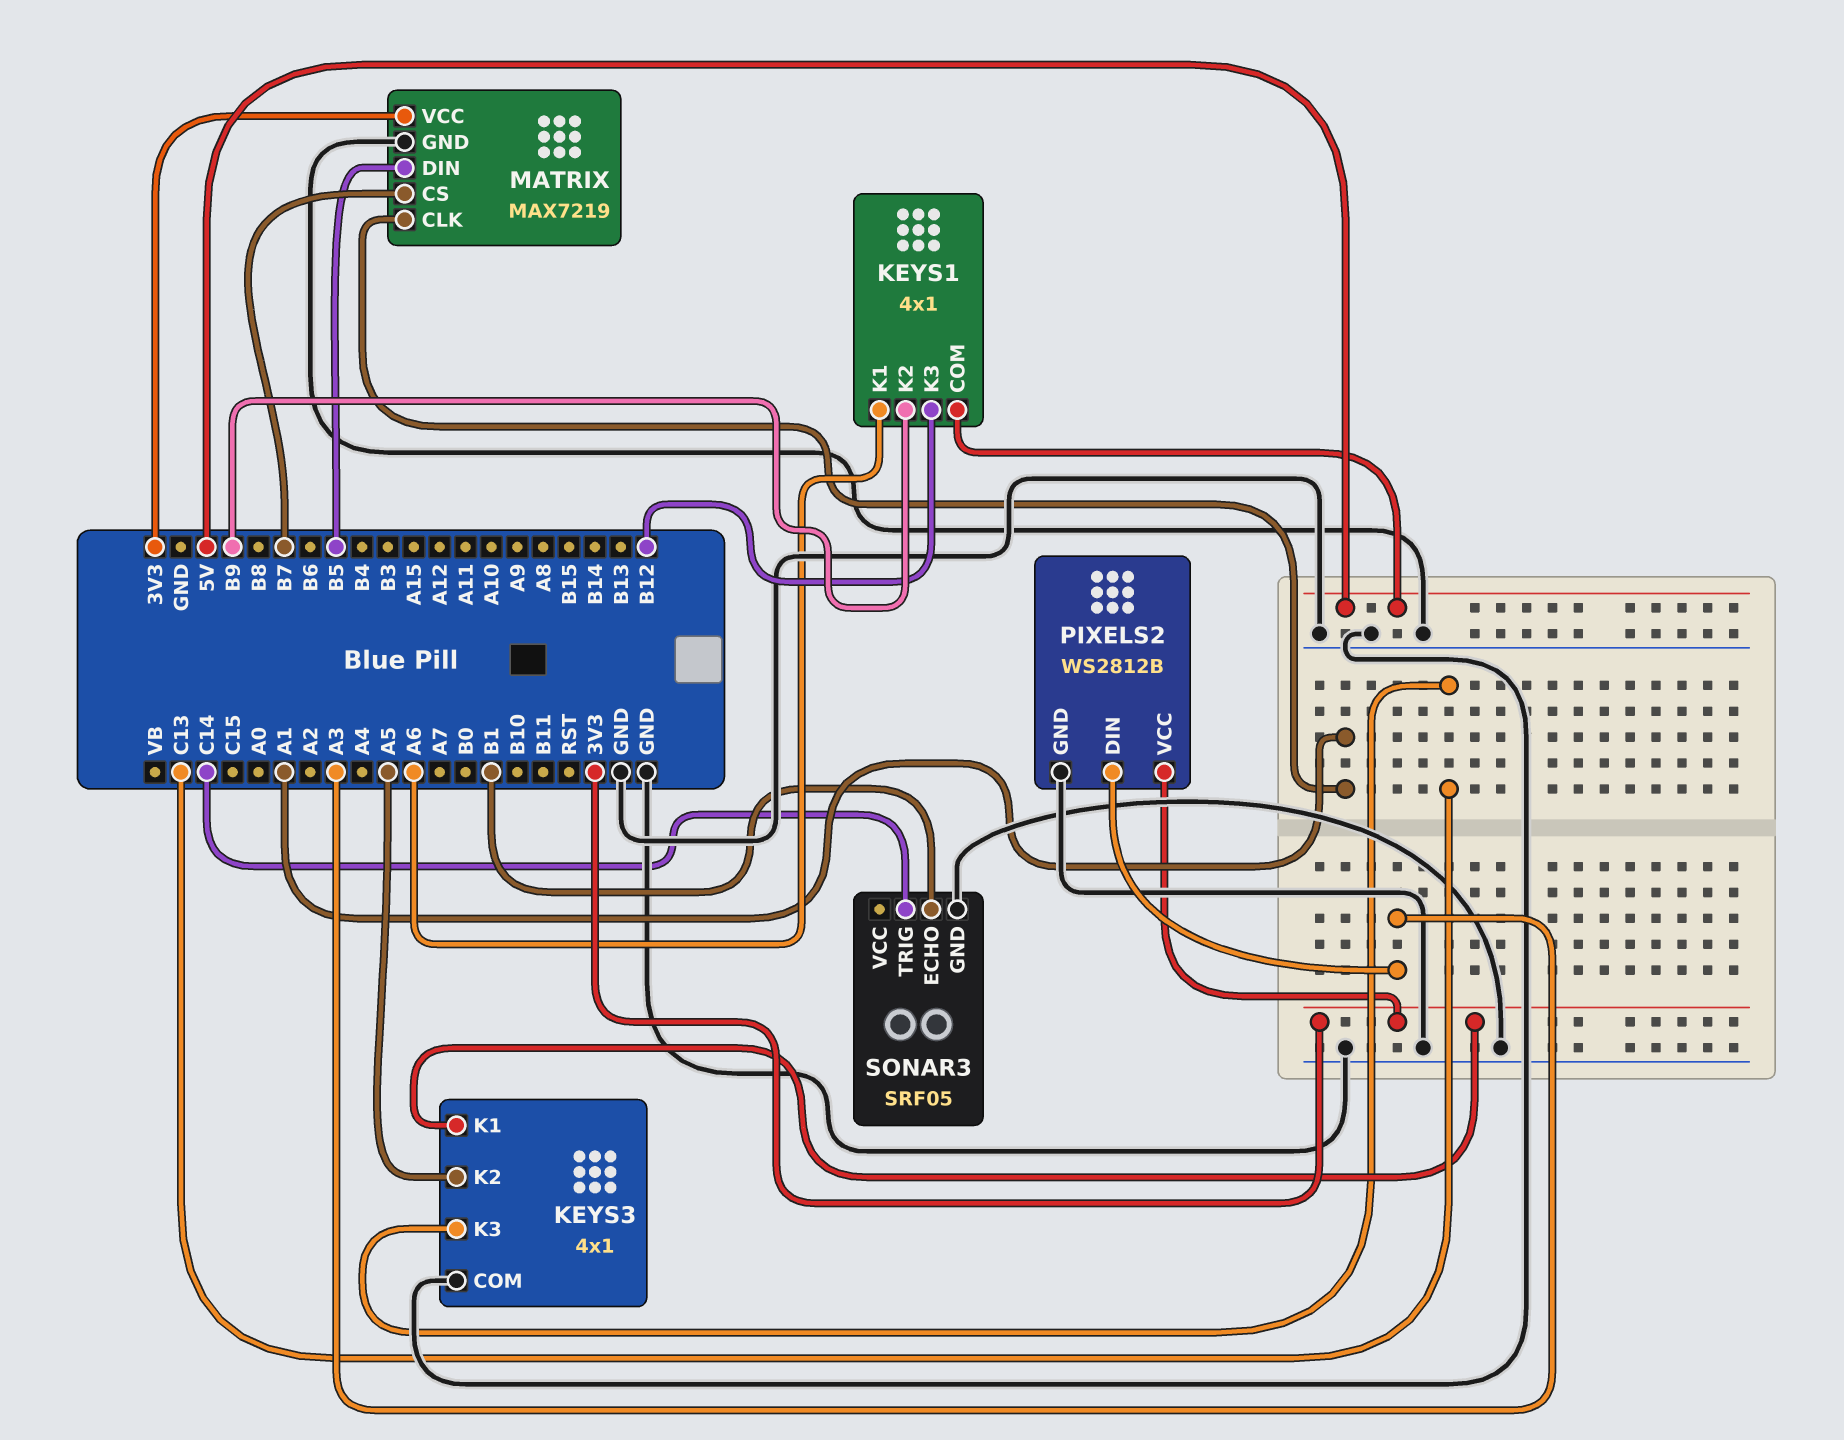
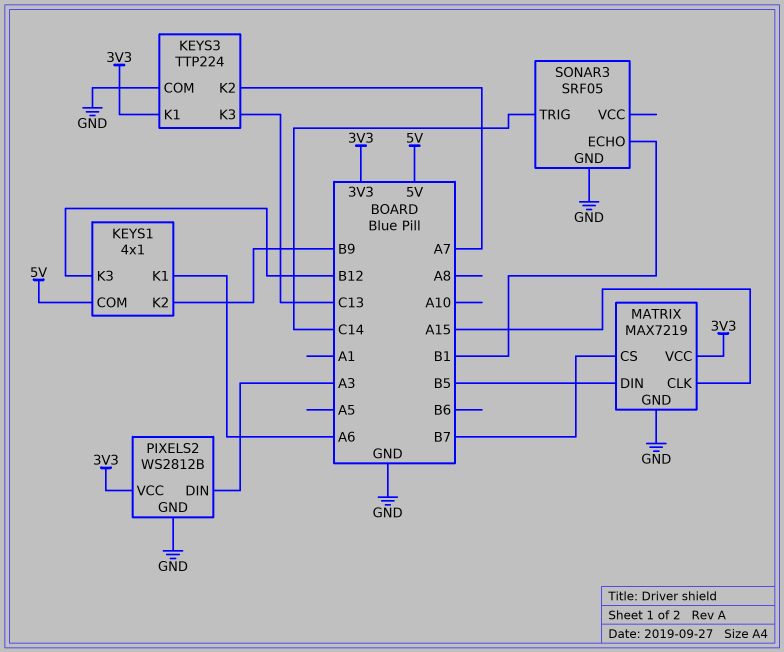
KEYS3: 4x1 -> TTP224
KEYS3 pin K2: A5 -> A7
MATRIX pin CLK: A1 -> A15

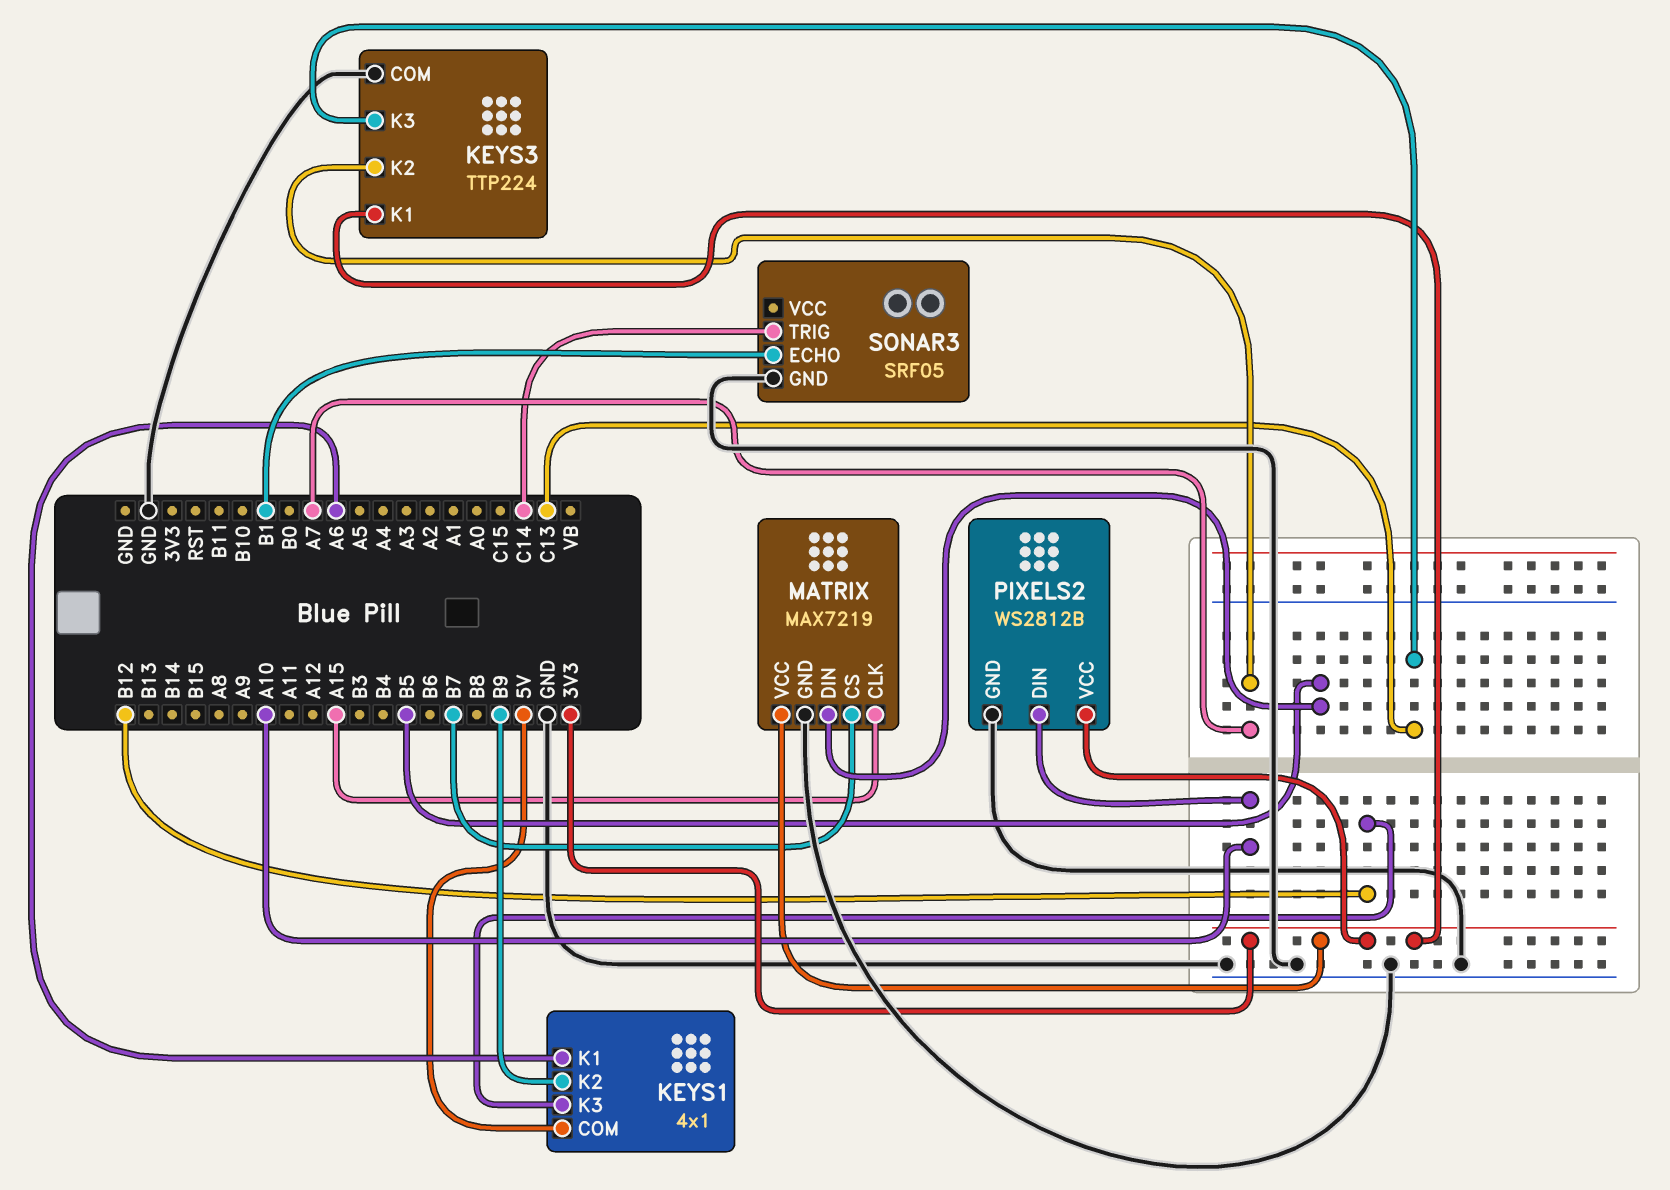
PIXELS2 pin DIN: A3 -> A10

